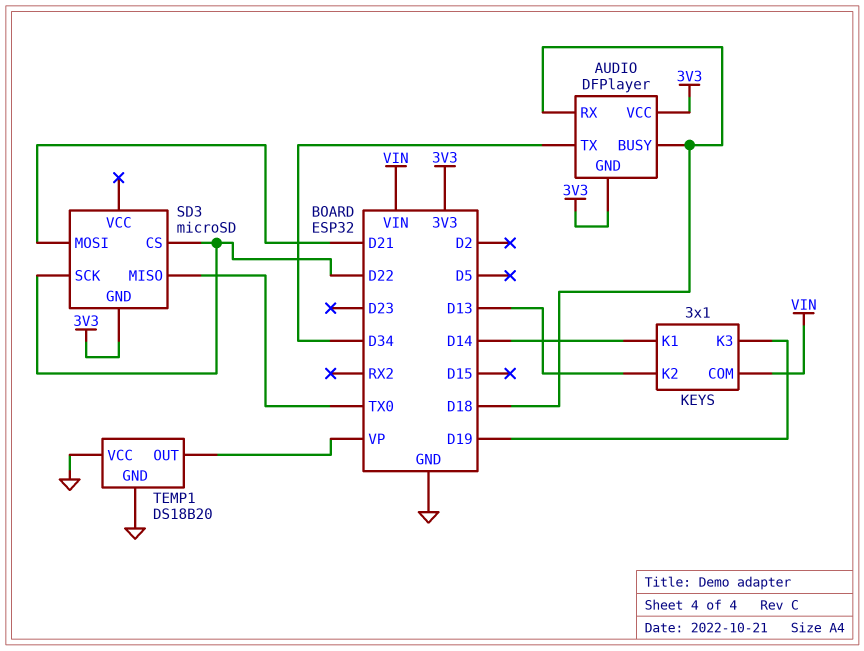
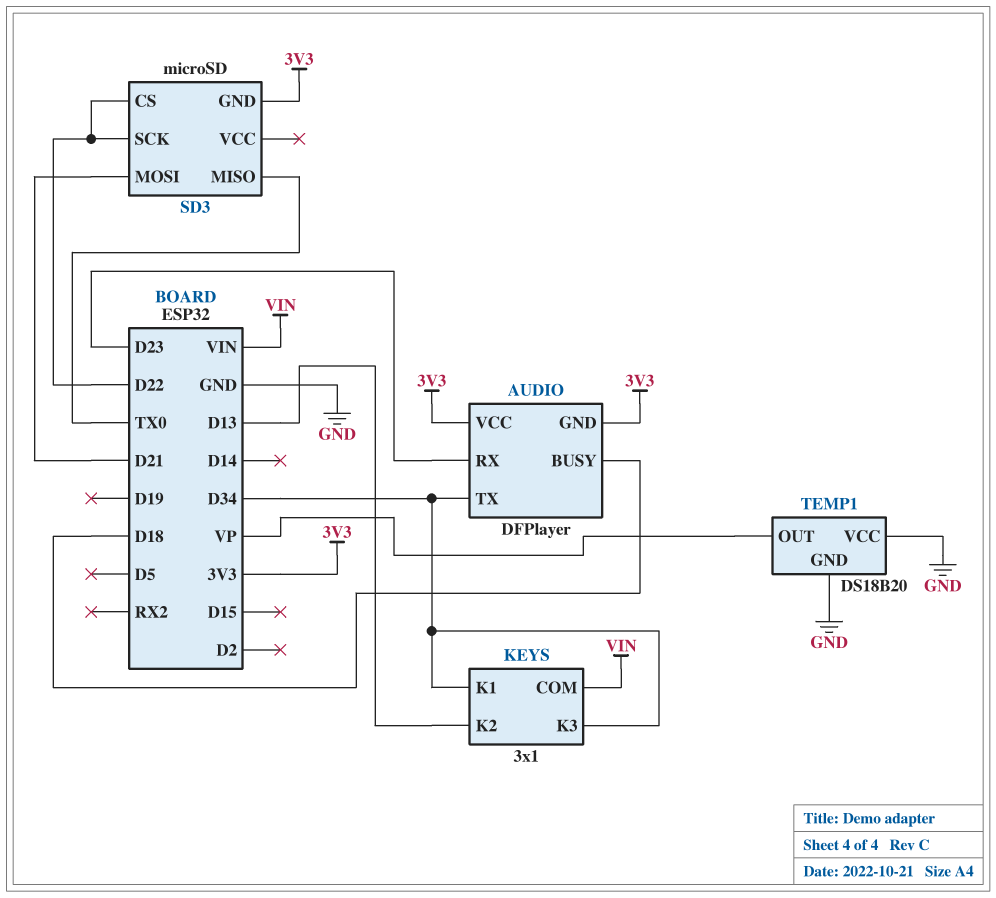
AUDIO pin RX: D18 -> D23
KEYS pin K1: D14 -> D34
KEYS pin K3: D19 -> D34

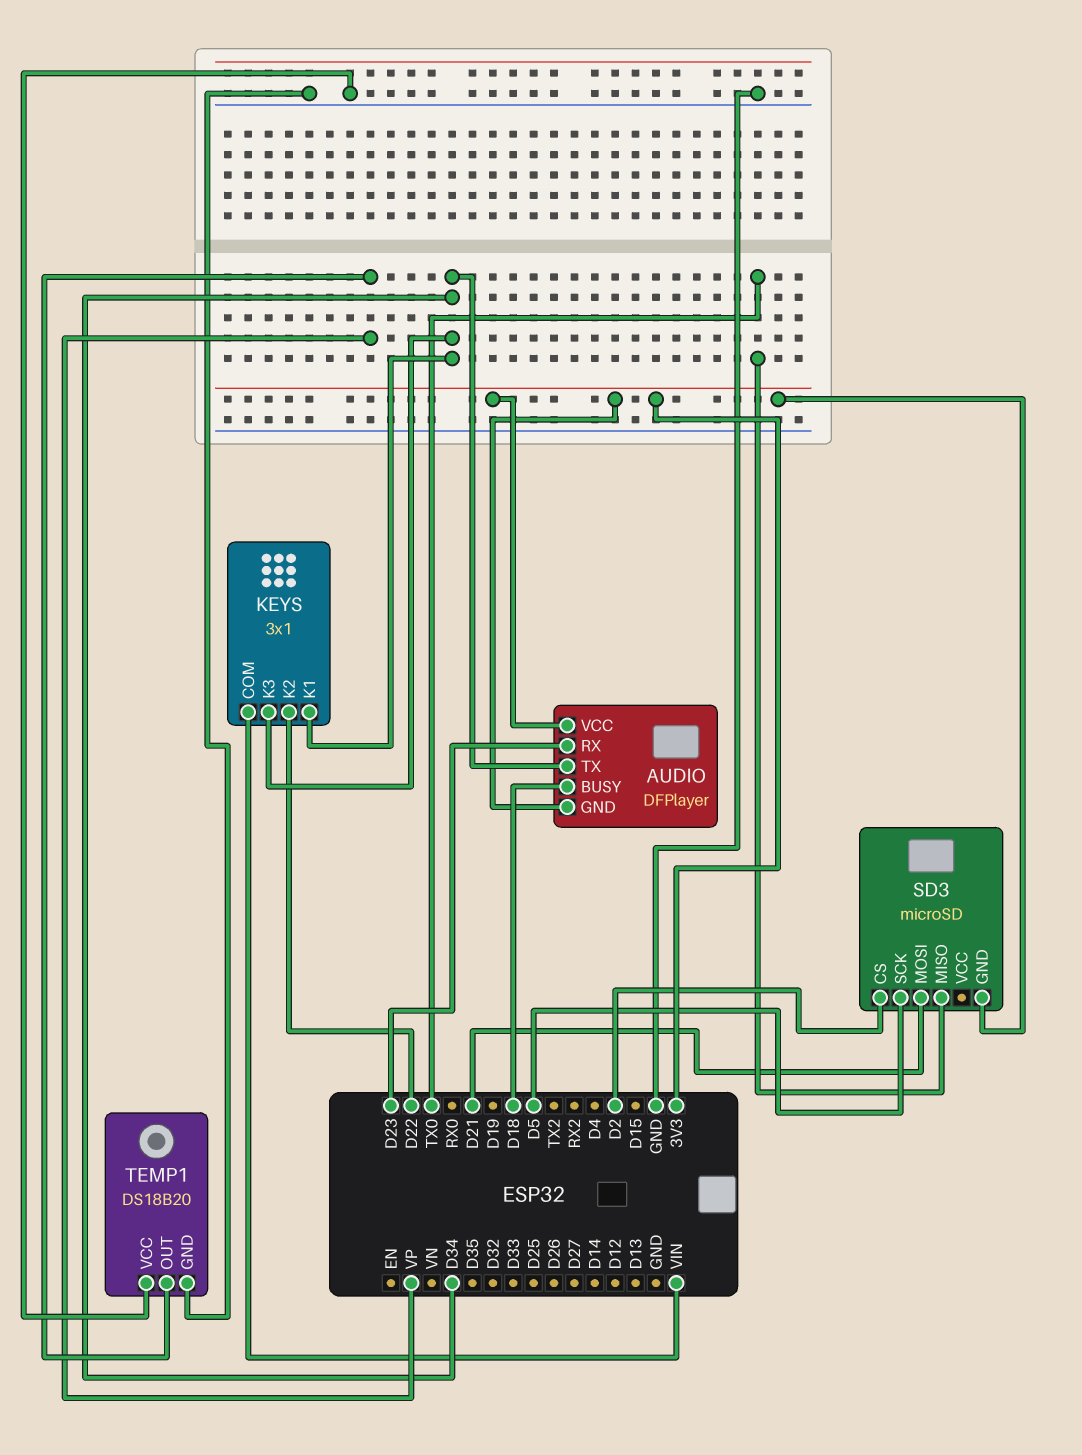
KEYS pin K2: D13 -> D22
SD3 pin CS: D22 -> D2
SD3 pin SCK: D22 -> D5

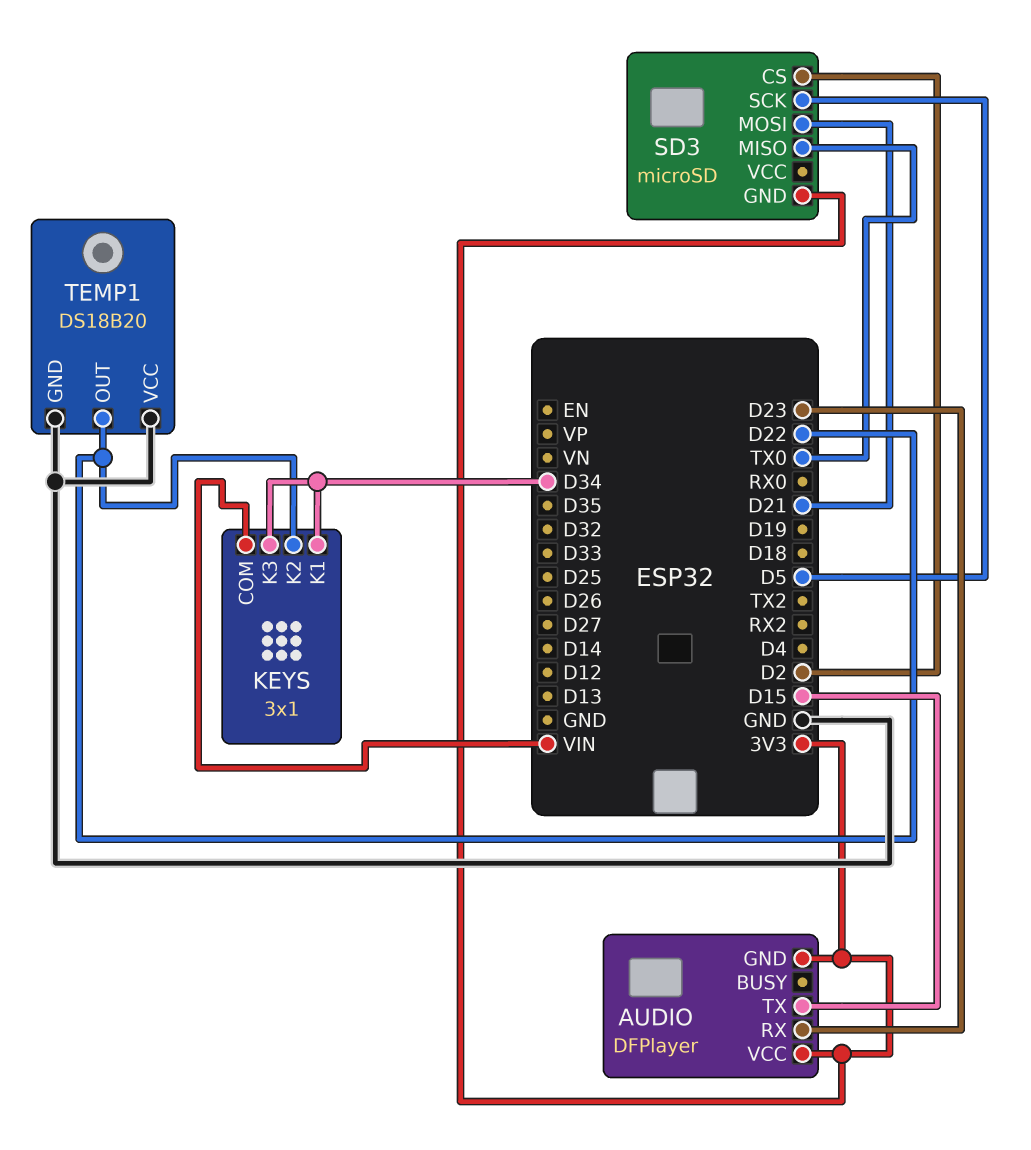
AUDIO pin BUSY: D18 -> none
AUDIO pin TX: D34 -> D15
TEMP1 pin OUT: VP -> D22

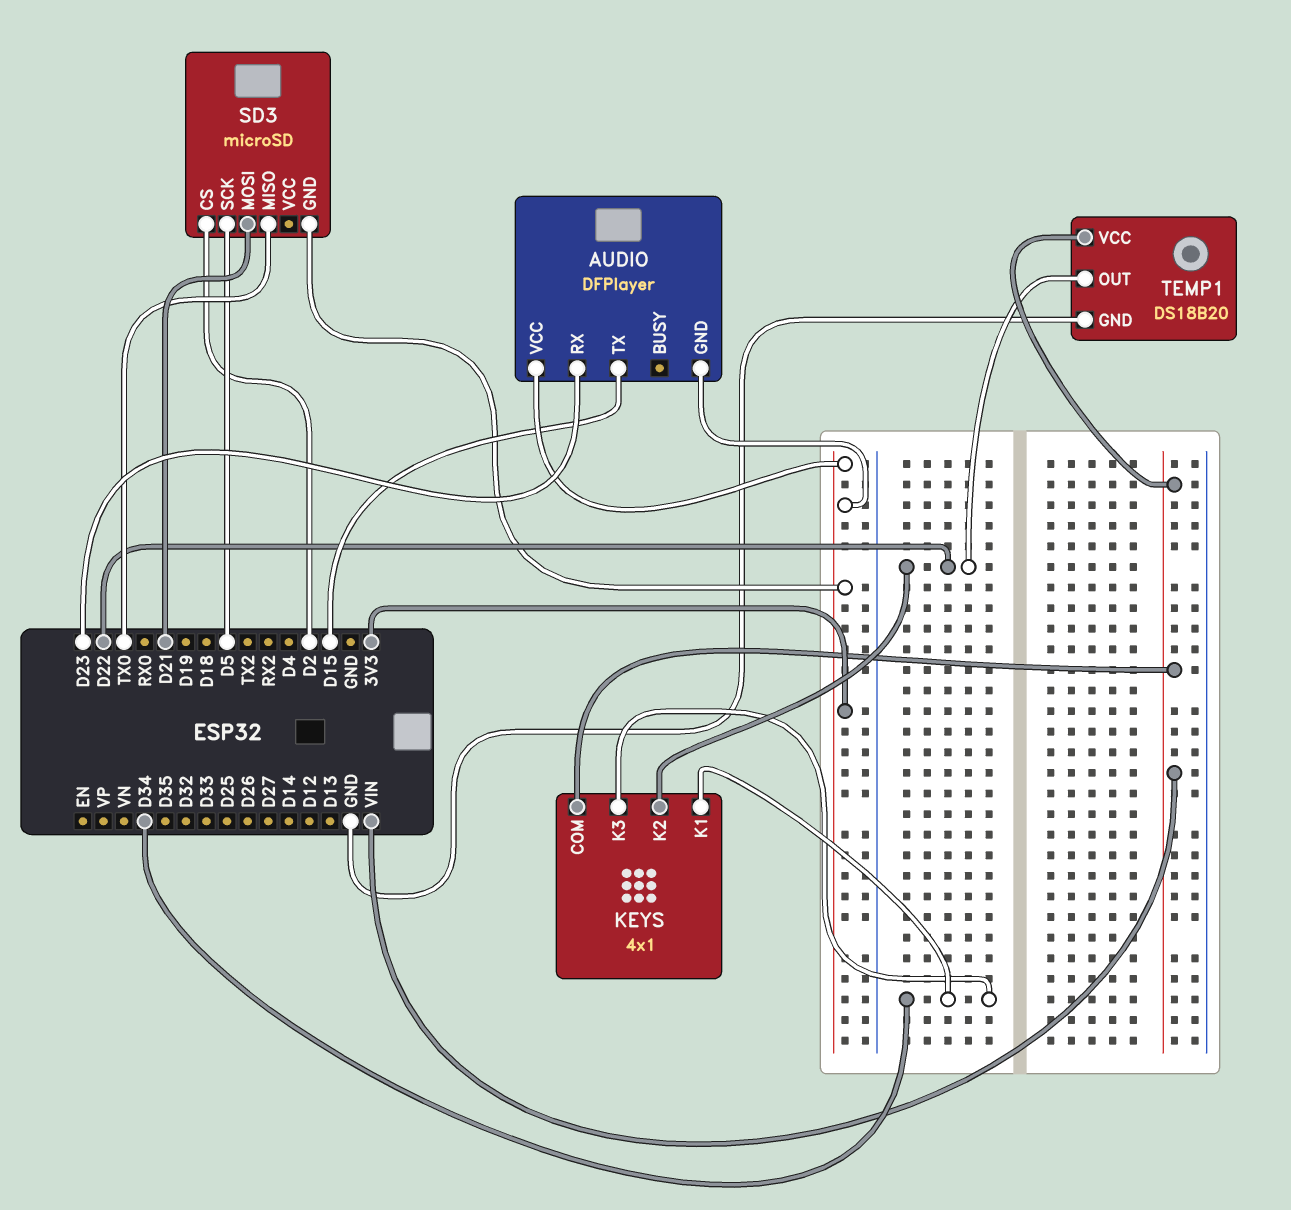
KEYS: 3x1 -> 4x1
TEMP1 pin VCC: GND -> VIN

